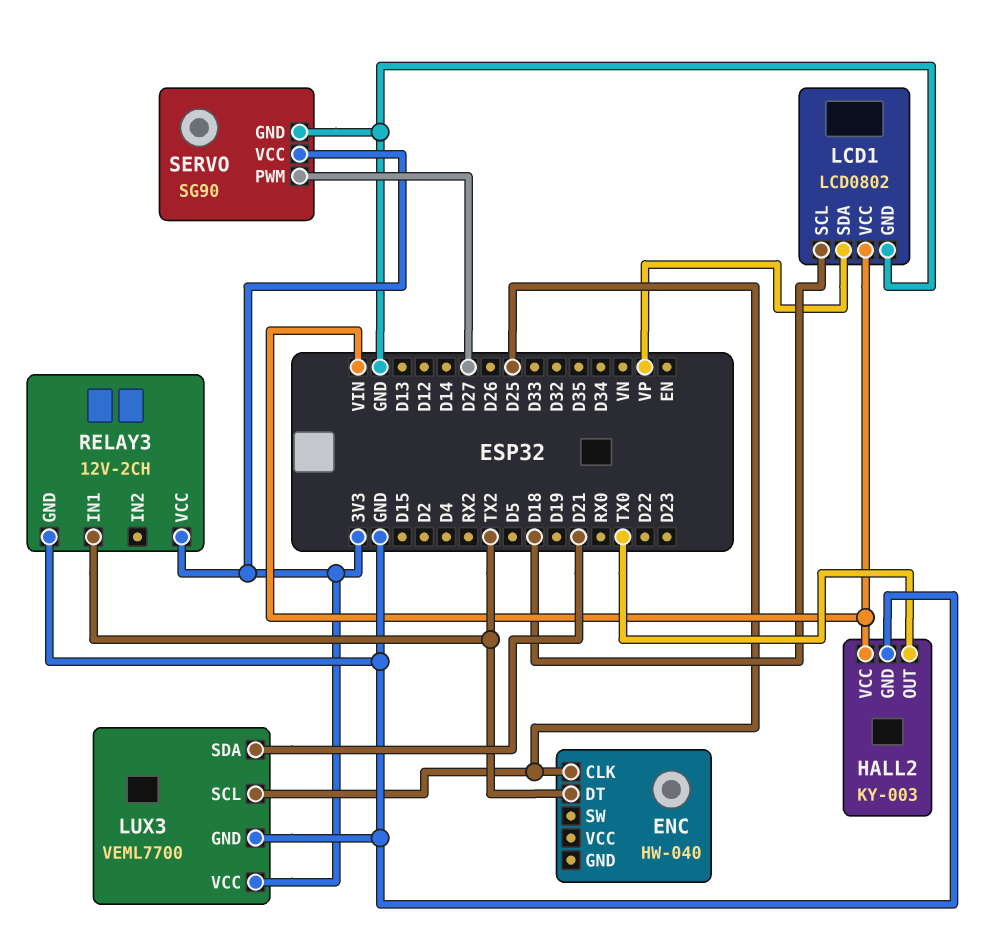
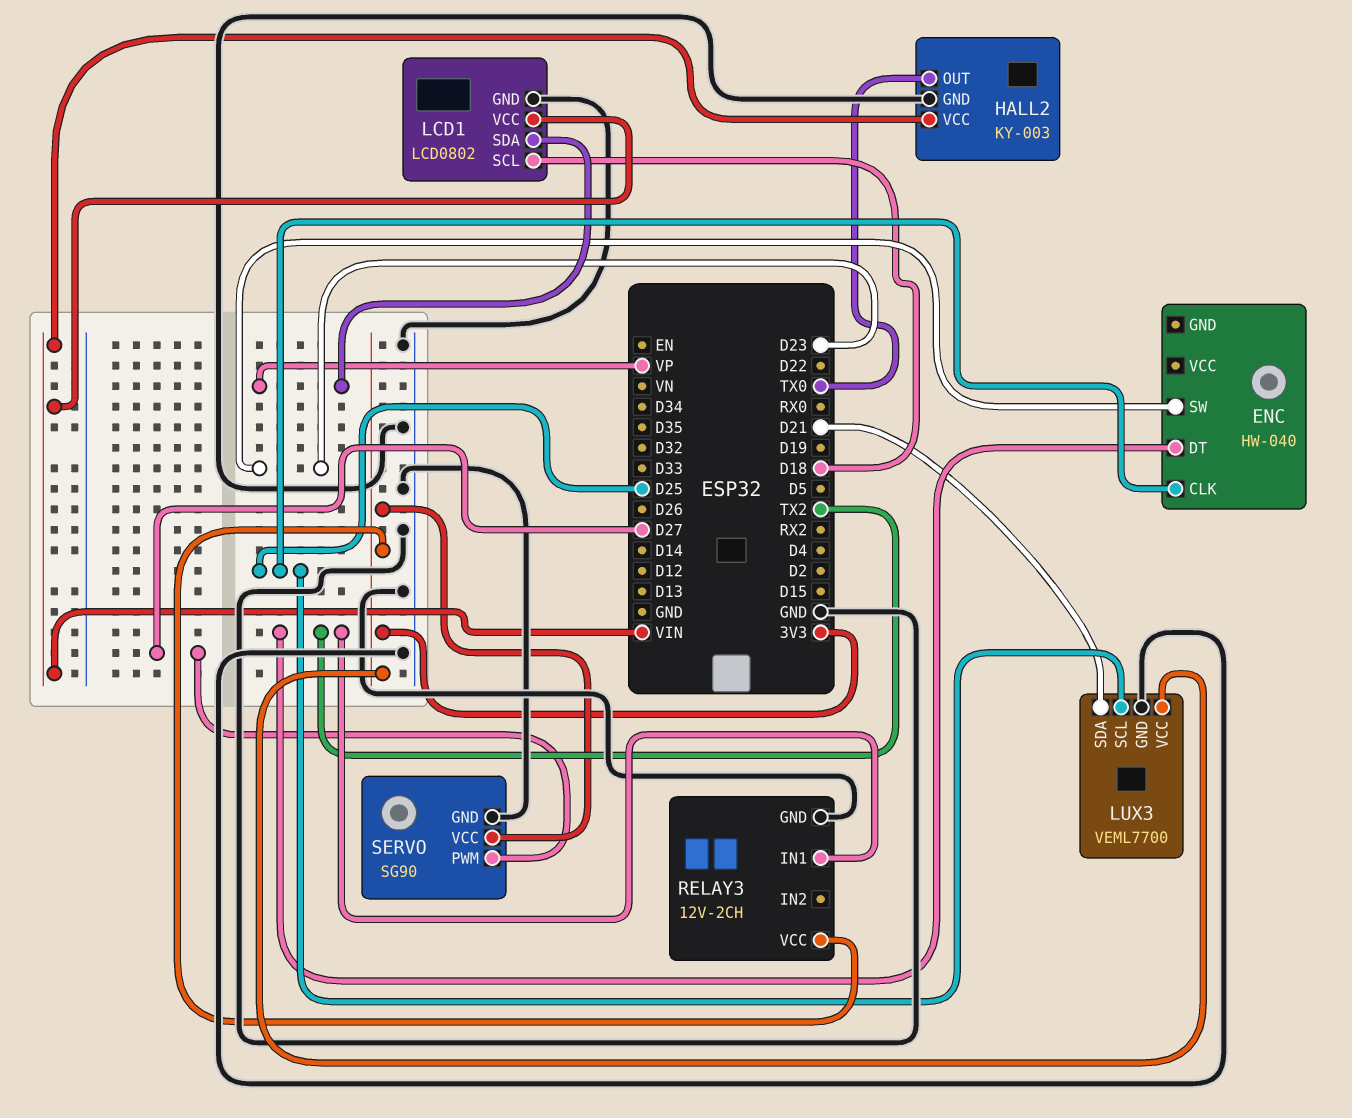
ENC pin SW: none -> D23

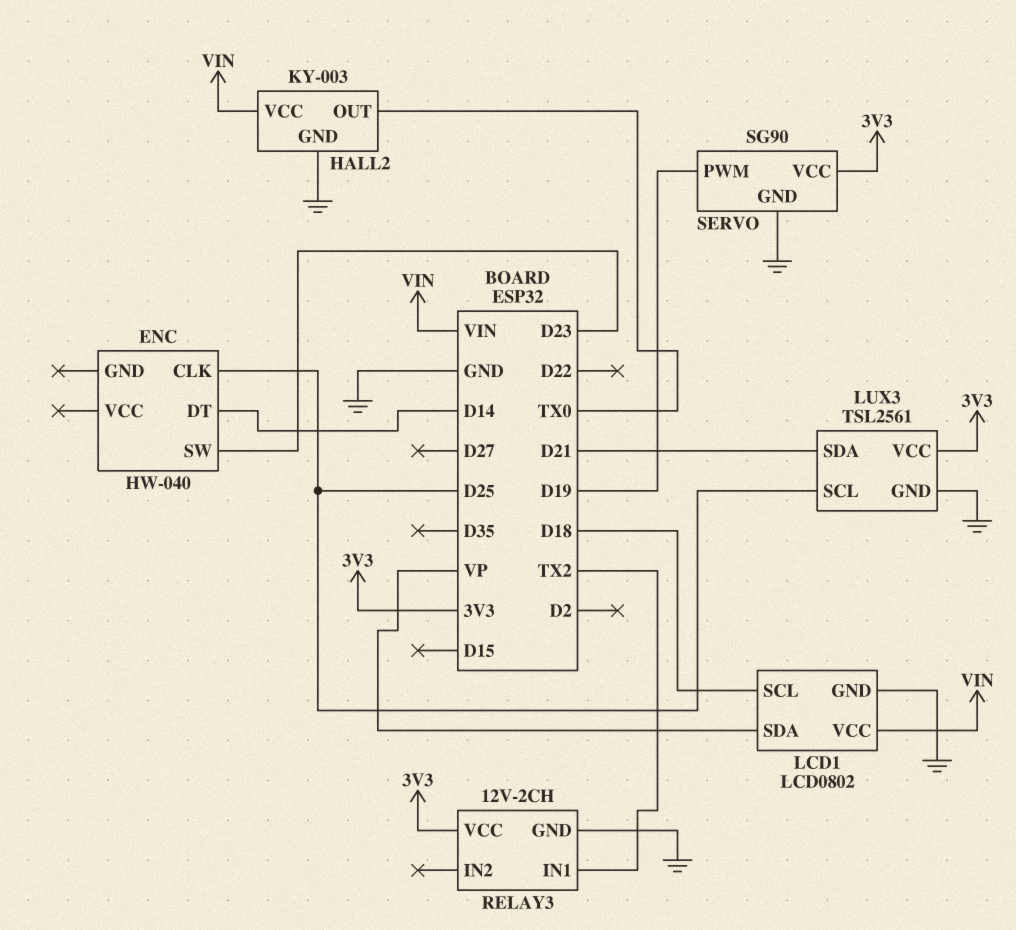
ENC pin DT: TX2 -> D14
LUX3: VEML7700 -> TSL2561
SERVO pin PWM: D27 -> D19

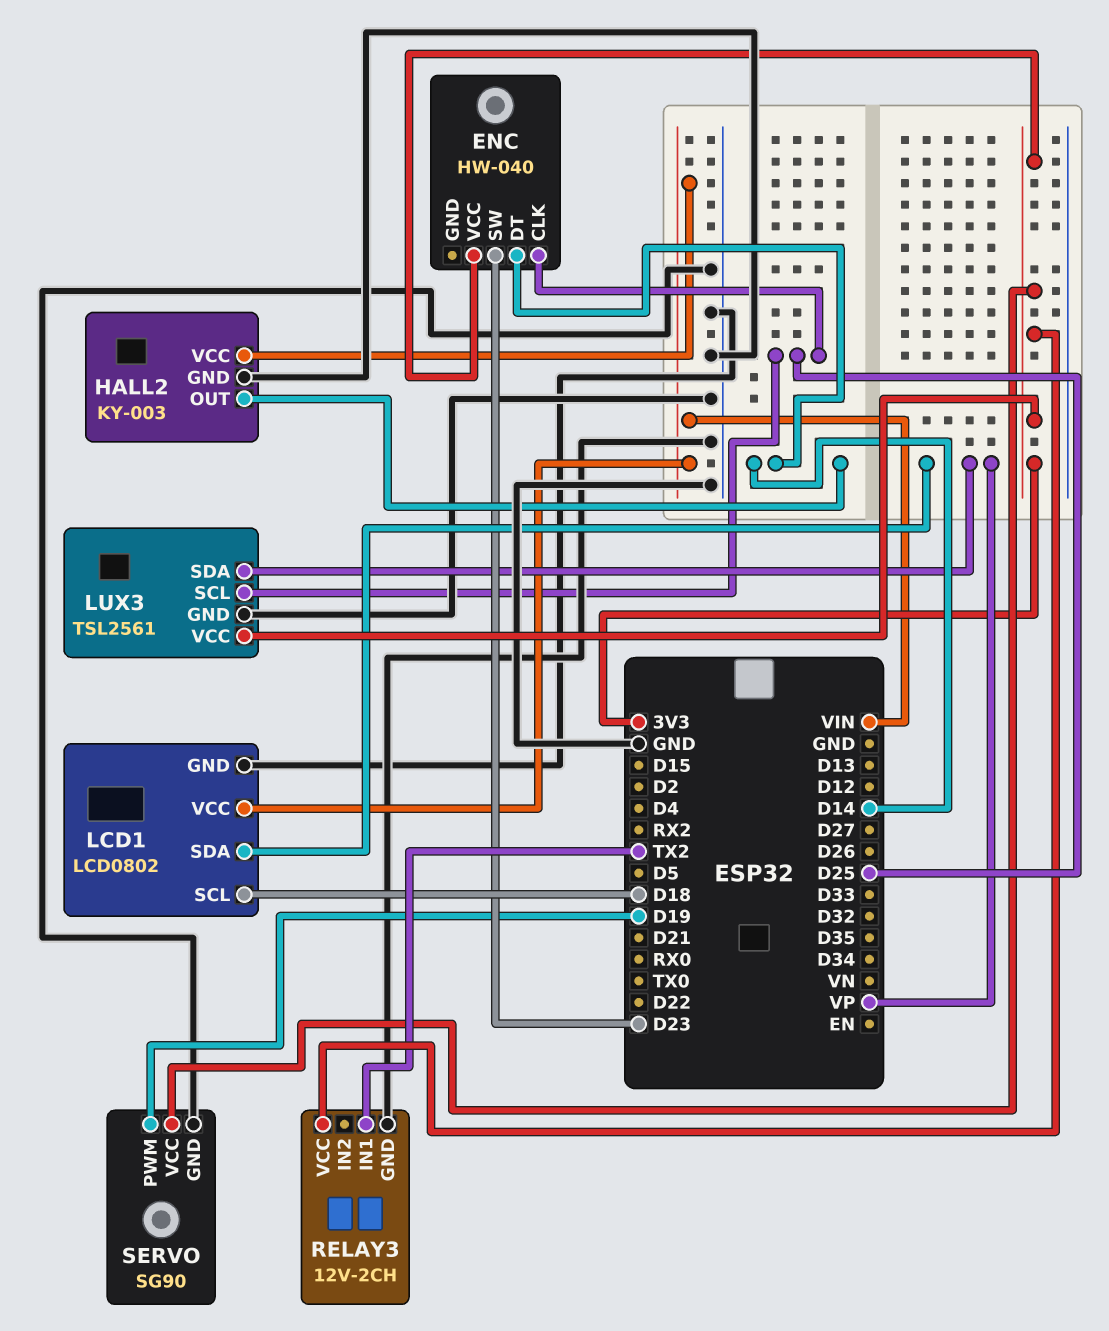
ENC pin VCC: none -> 3V3
HALL2 pin OUT: TX0 -> D14
LUX3 pin SDA: D21 -> VP

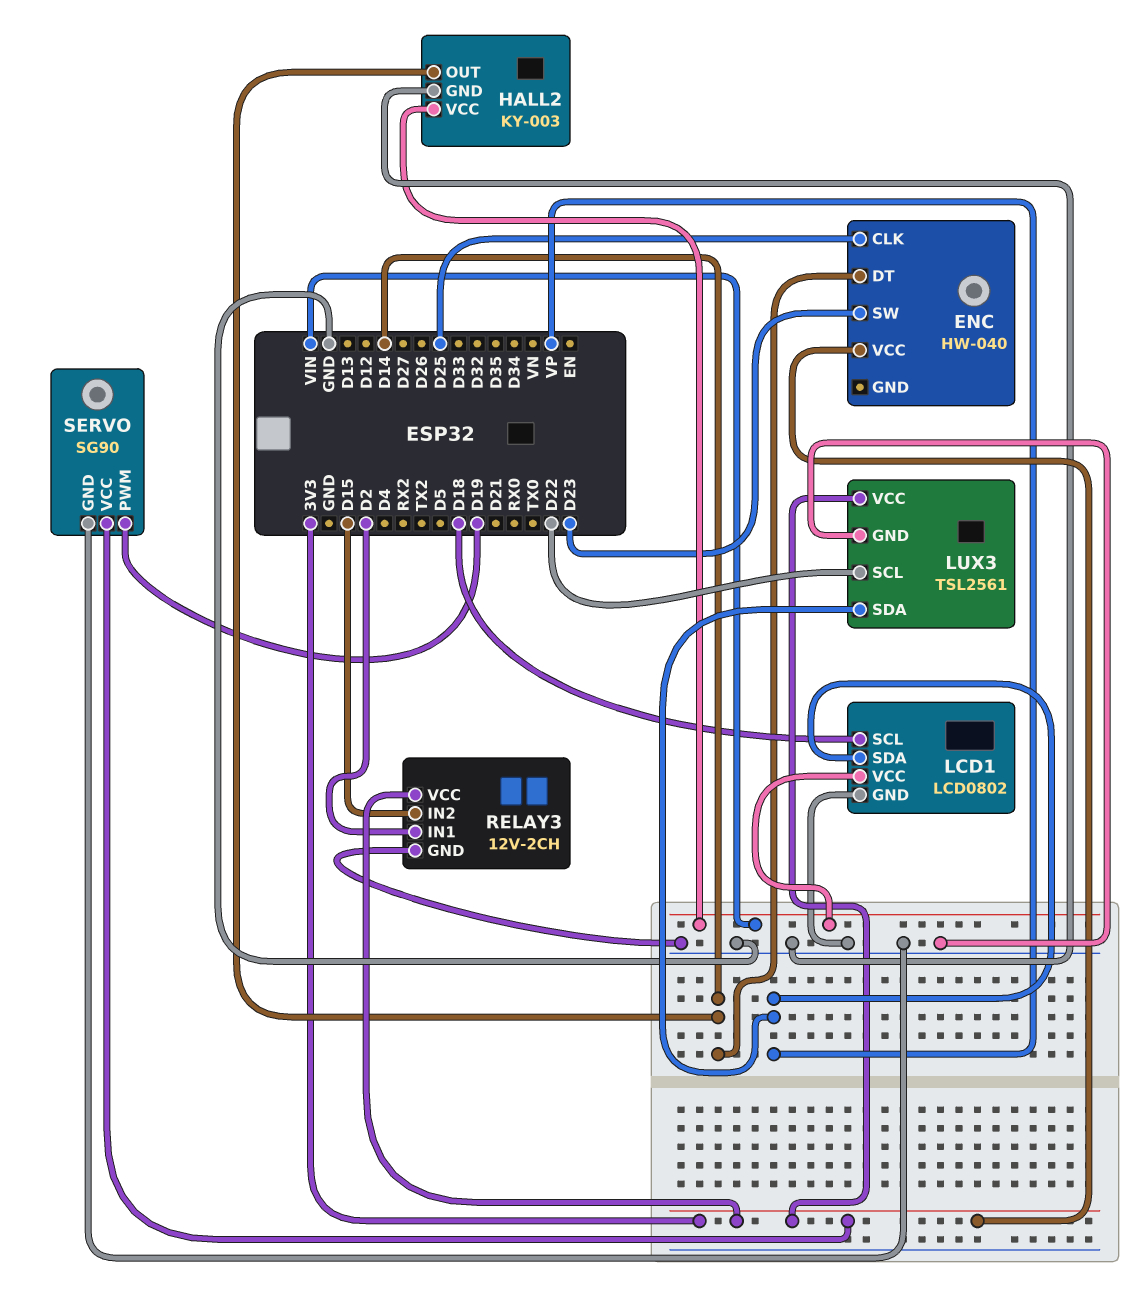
LUX3 pin SCL: D25 -> D22
RELAY3 pin IN1: TX2 -> D2
RELAY3 pin IN2: none -> D15

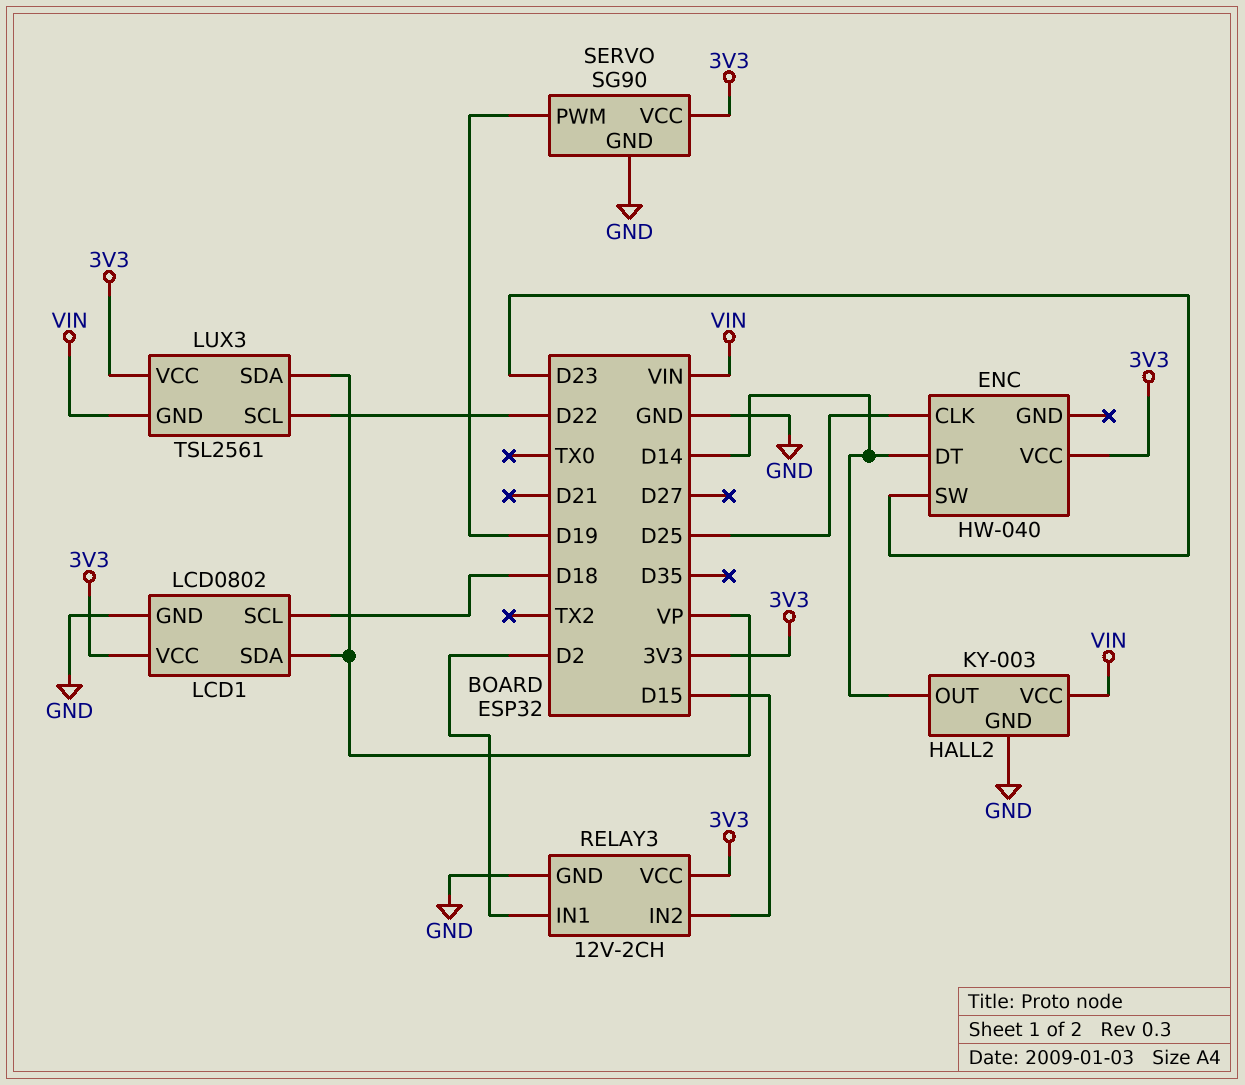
LCD1 pin VCC: VIN -> 3V3
LUX3 pin GND: GND -> VIN

